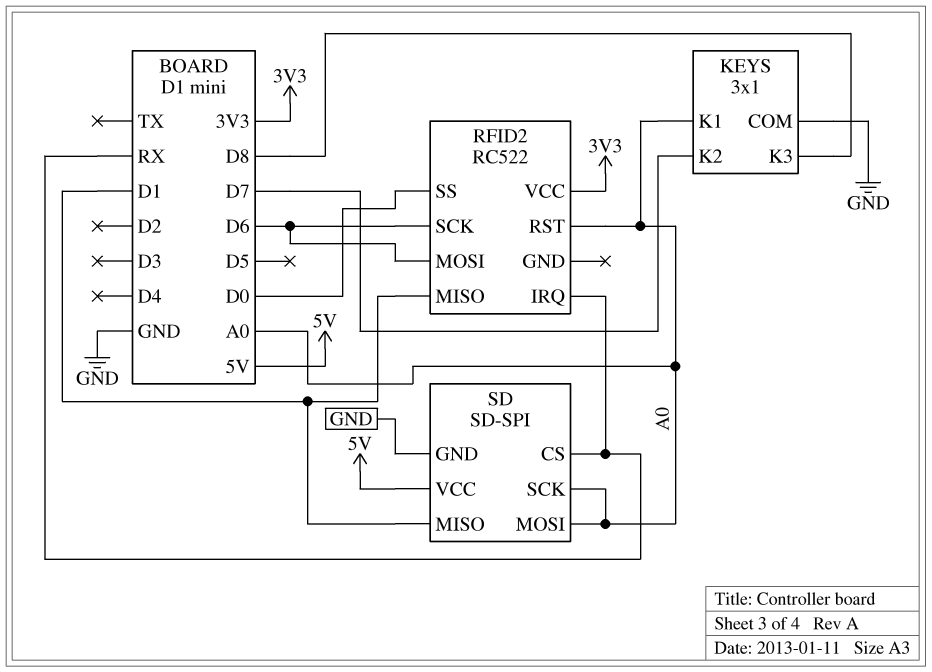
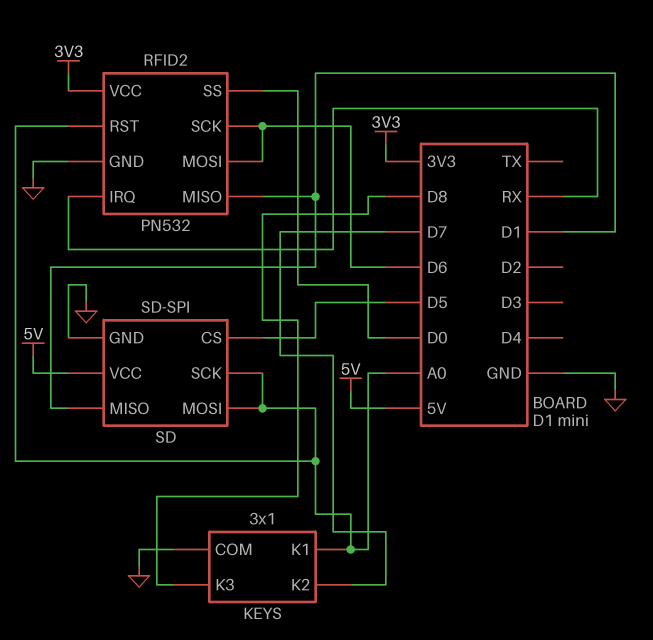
RFID2: RC522 -> PN532
RFID2 pin GND: none -> GND
SD pin CS: RX -> D5

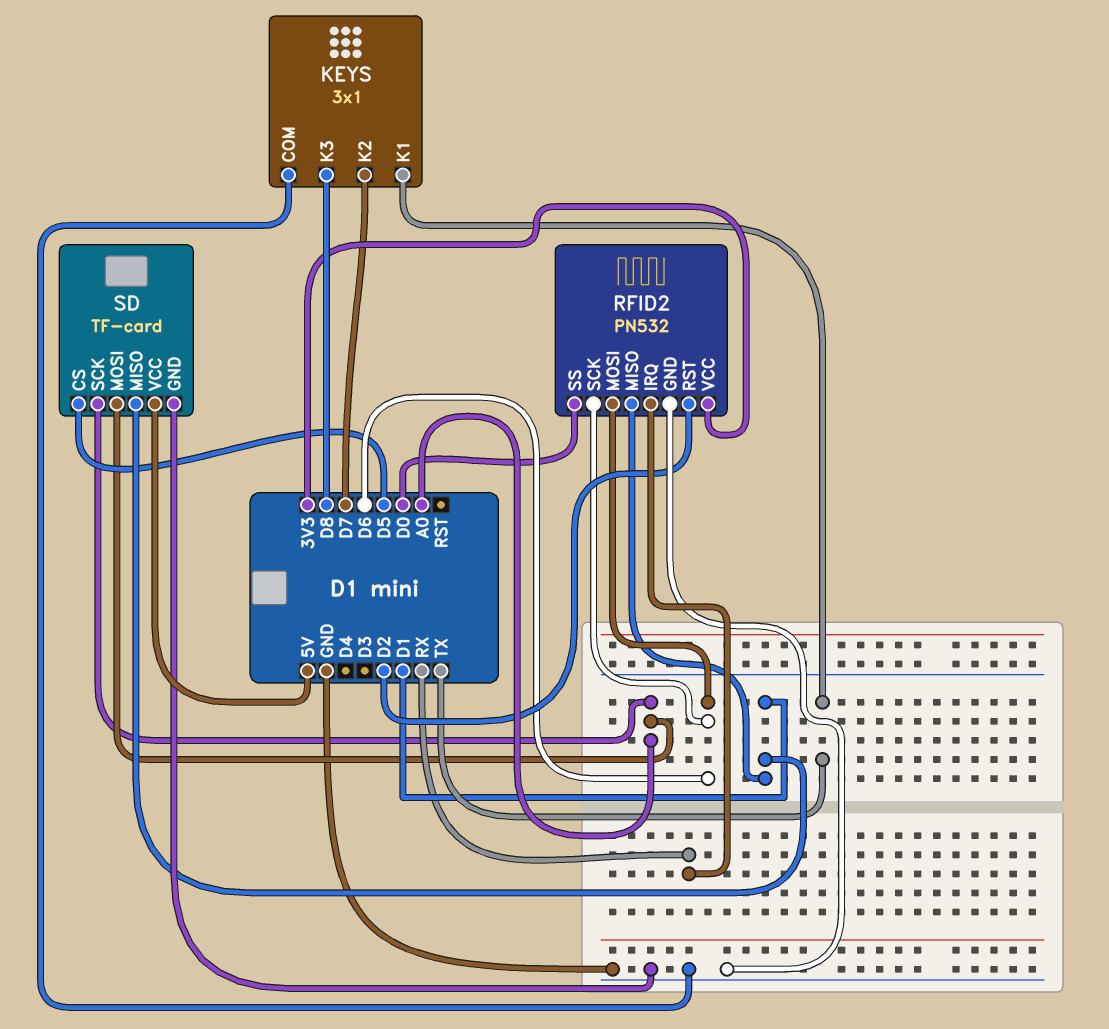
KEYS pin K1: A0 -> TX
RFID2 pin RST: A0 -> D2
SD: SD-SPI -> TF-card

